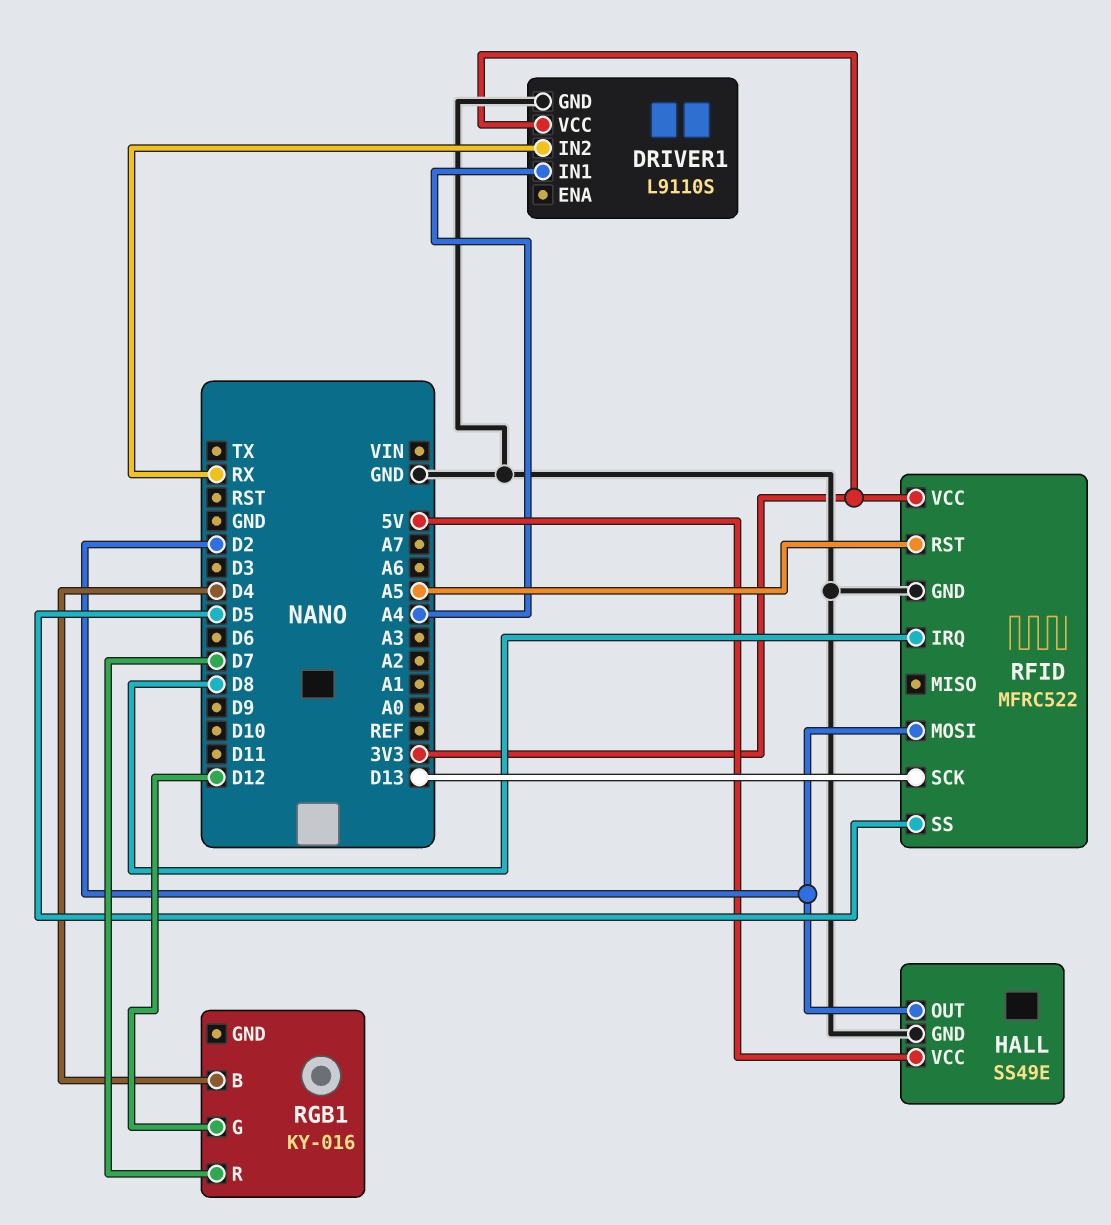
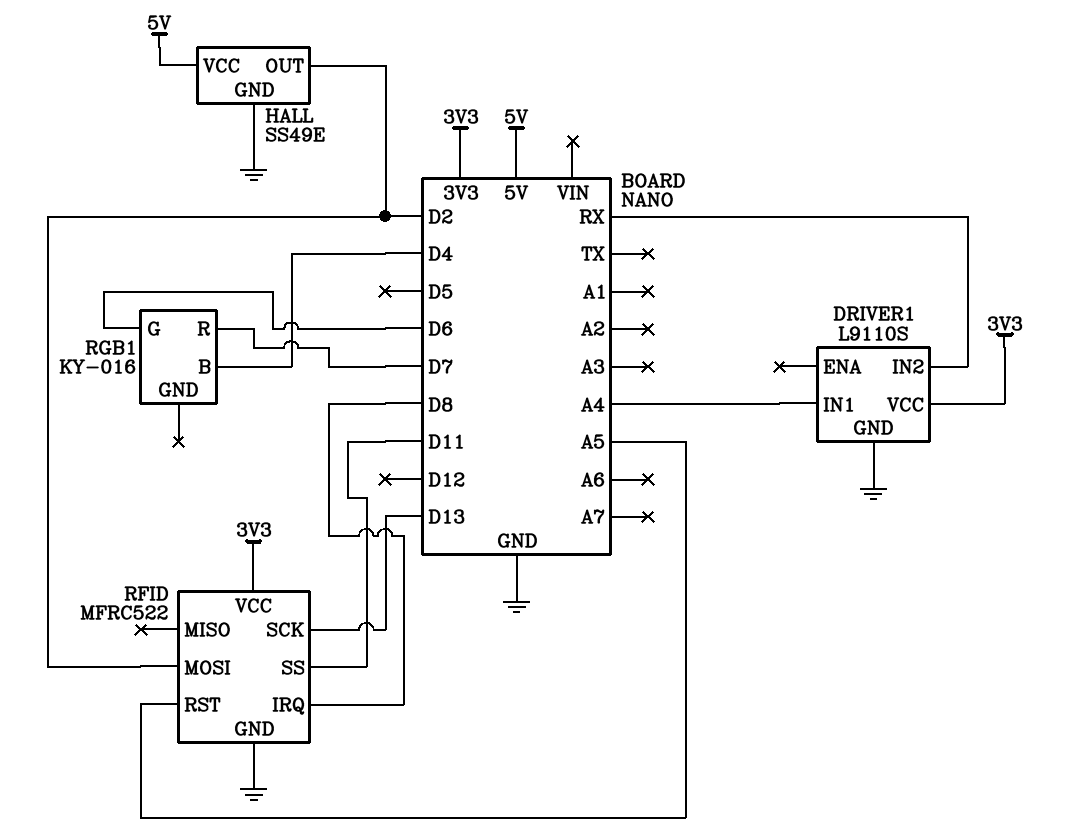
RFID pin SS: D5 -> D11
RGB1 pin G: D12 -> D6

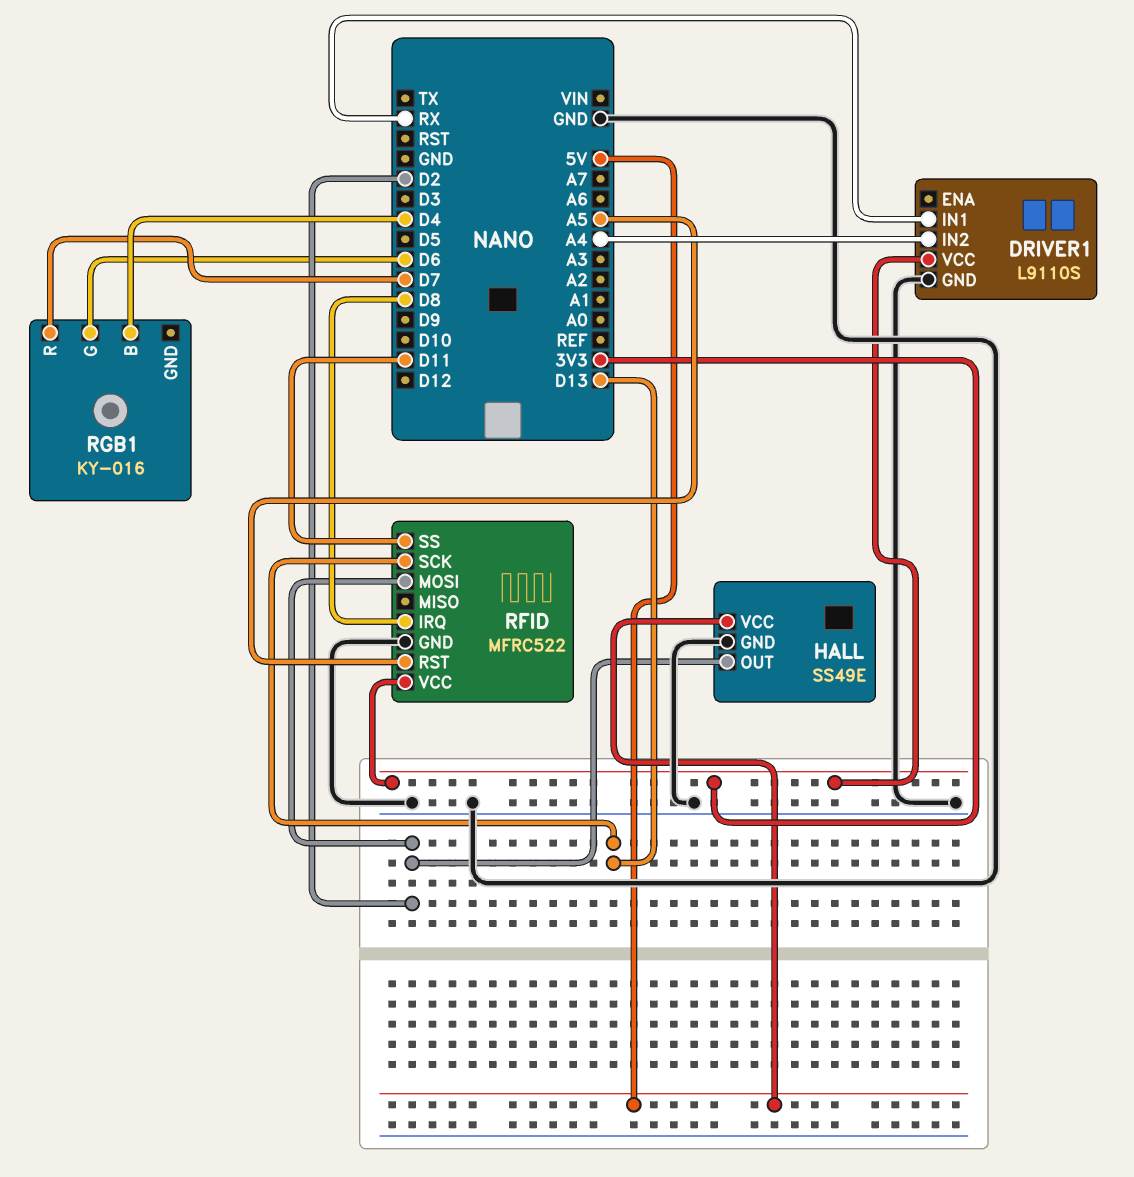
DRIVER1 pin IN1: A4 -> RX
DRIVER1 pin IN2: RX -> A4

